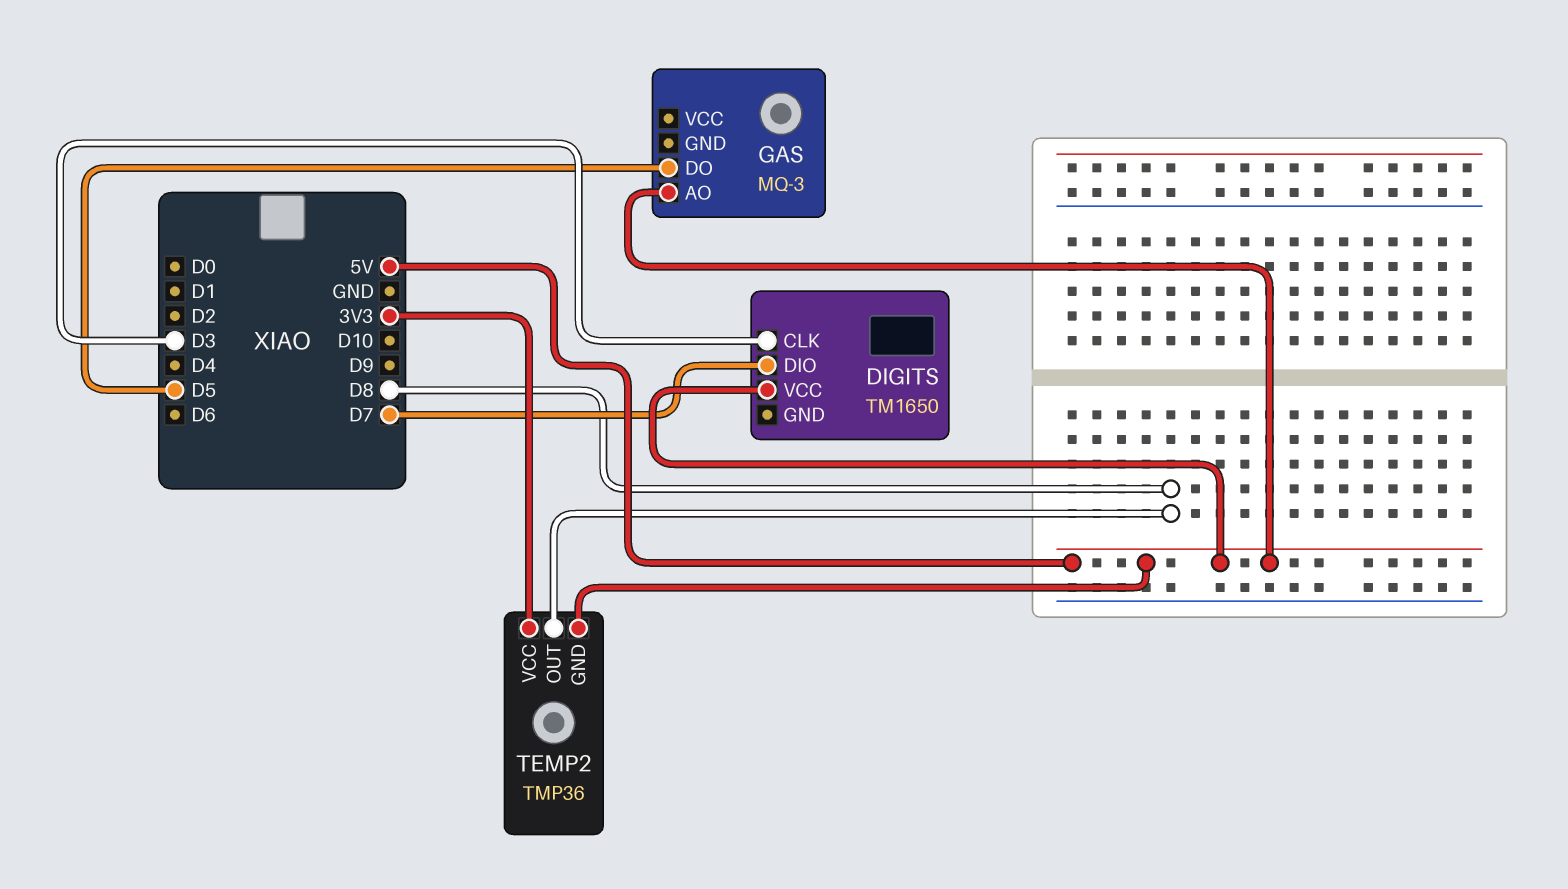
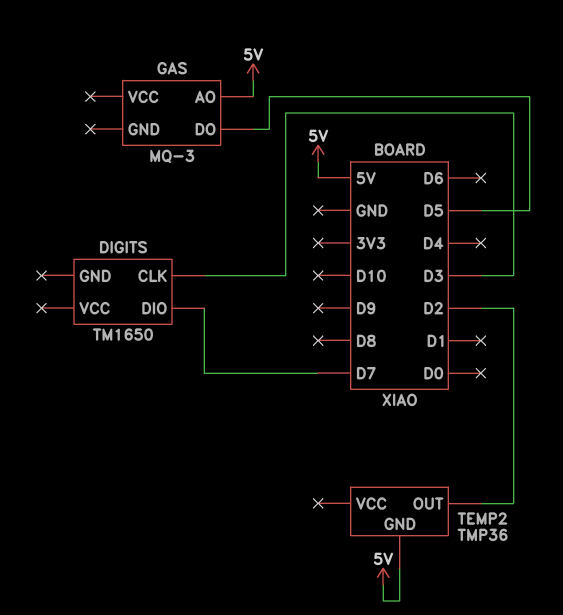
DIGITS pin VCC: 5V -> none
TEMP2 pin OUT: D8 -> D2
TEMP2 pin VCC: 3V3 -> none

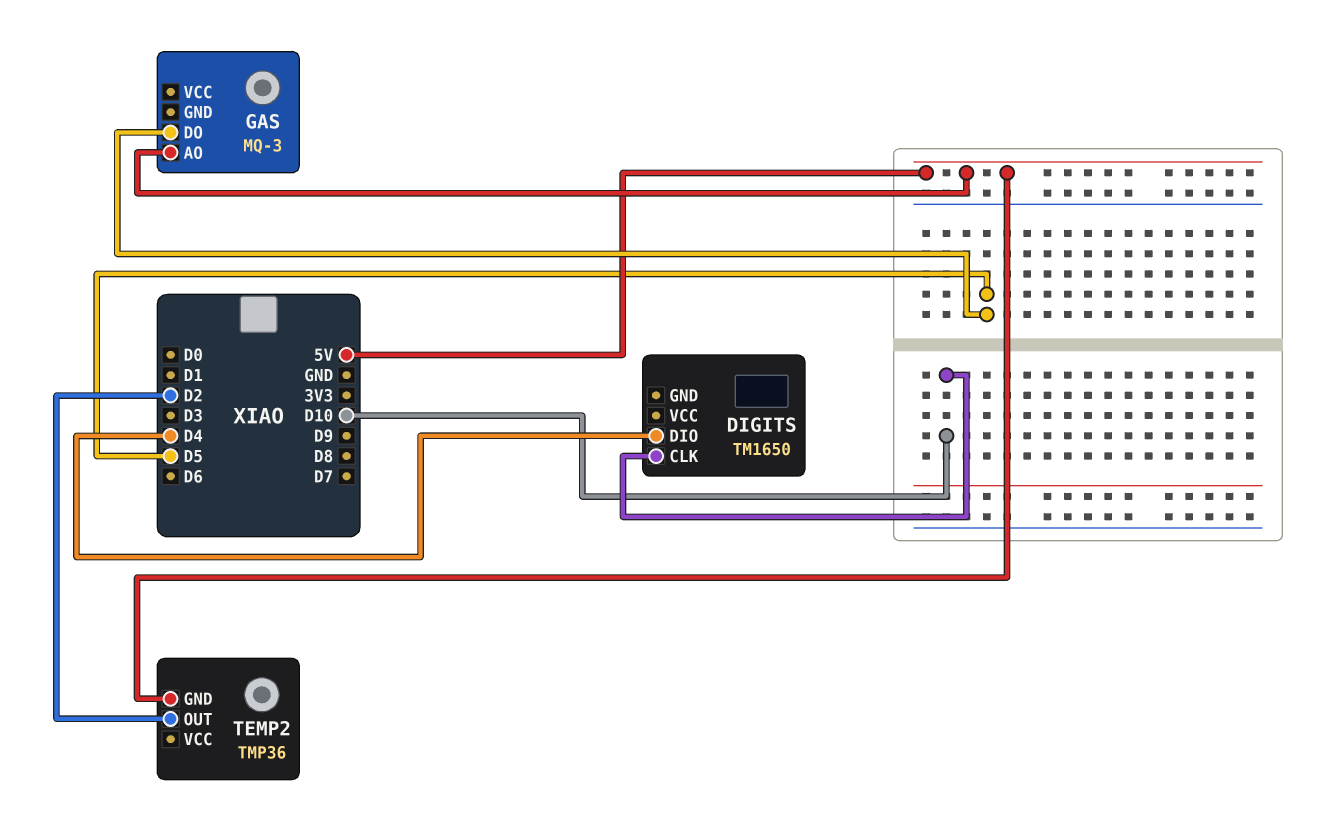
DIGITS pin CLK: D3 -> D10
DIGITS pin DIO: D7 -> D4

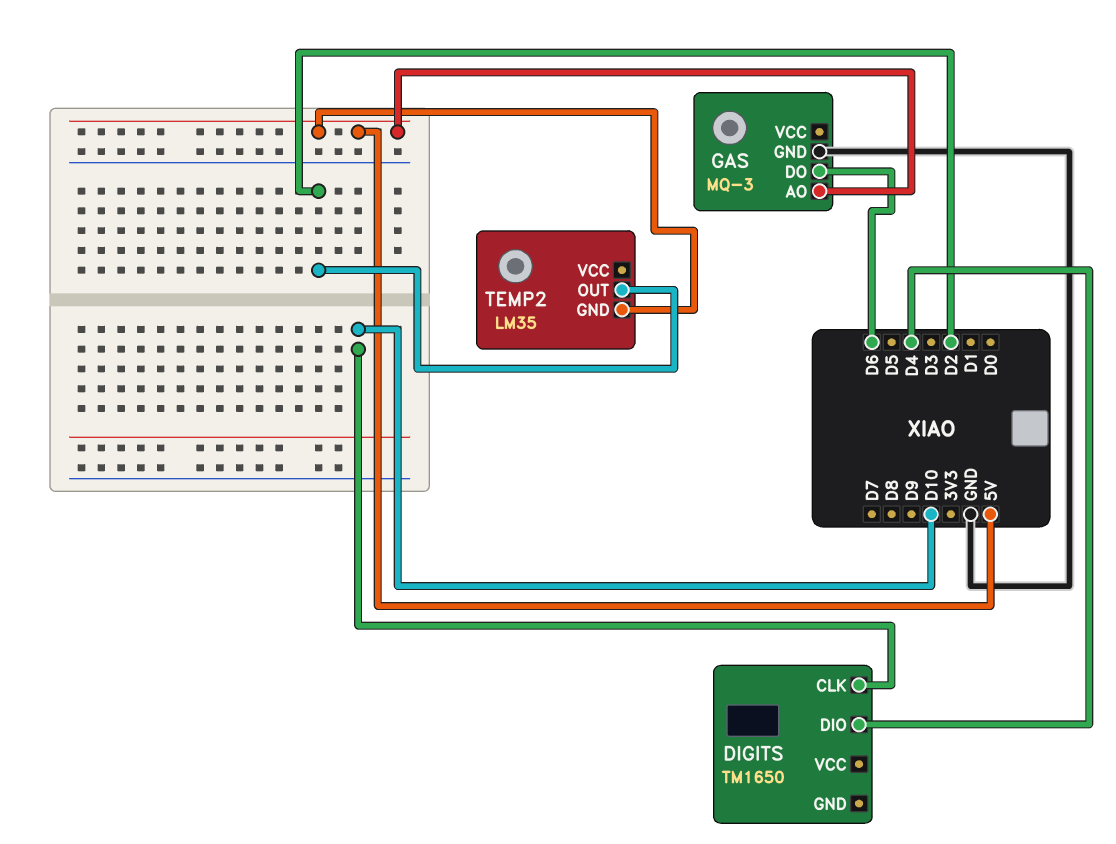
GAS pin DO: D5 -> D6
GAS pin GND: none -> GND
TEMP2: TMP36 -> LM35

